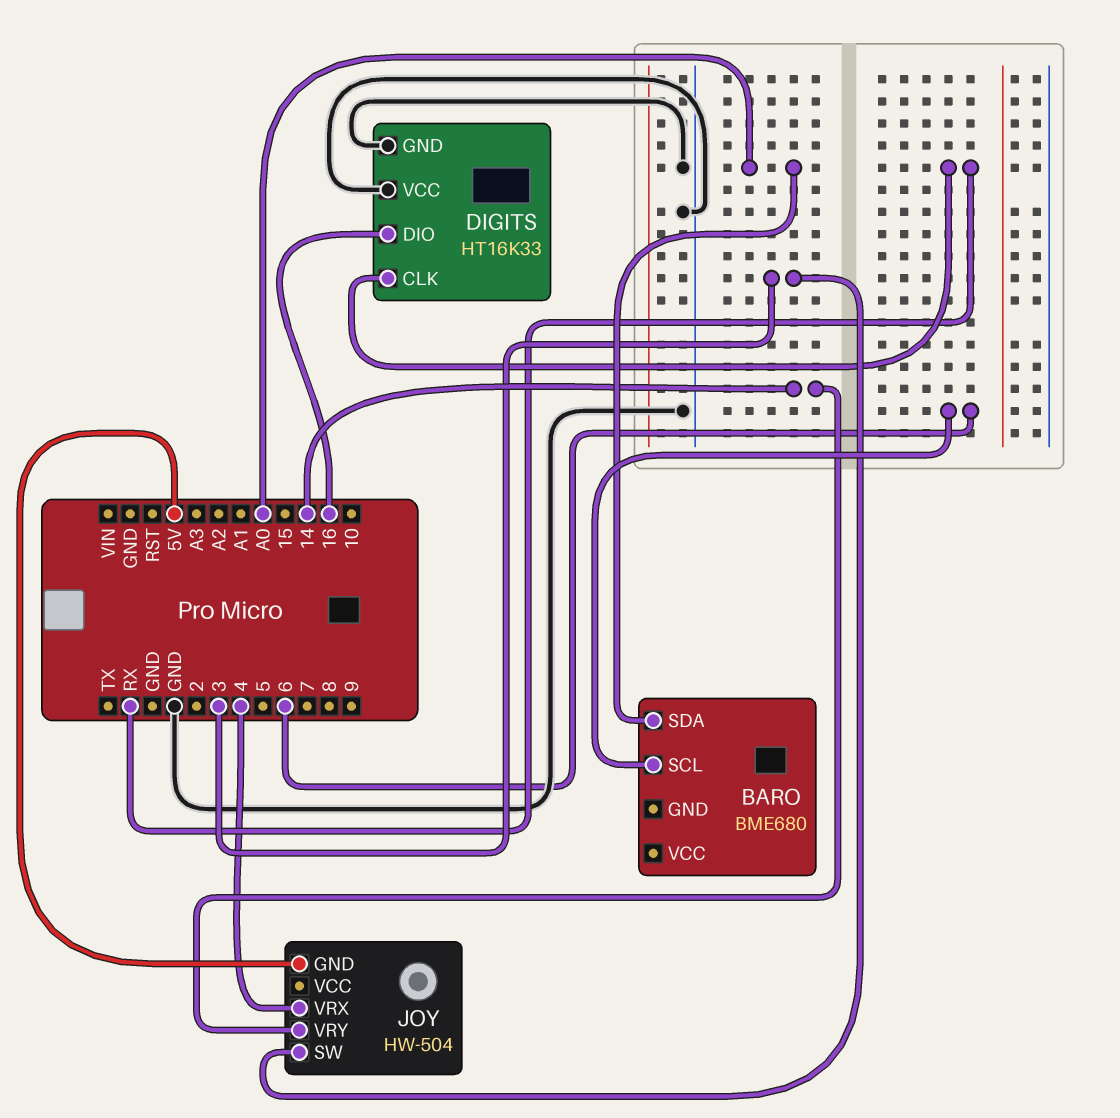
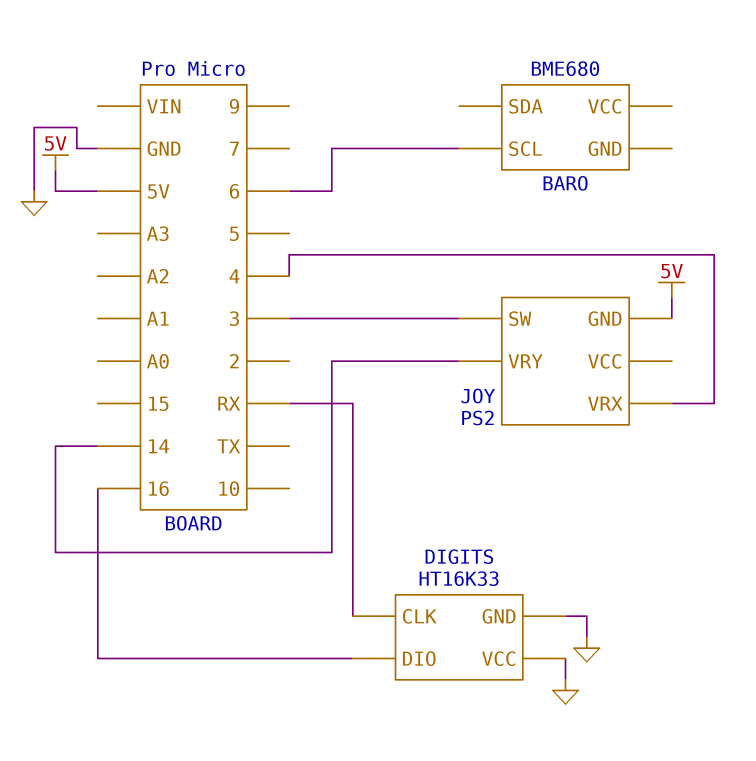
BARO pin SDA: A0 -> none
JOY: HW-504 -> PS2

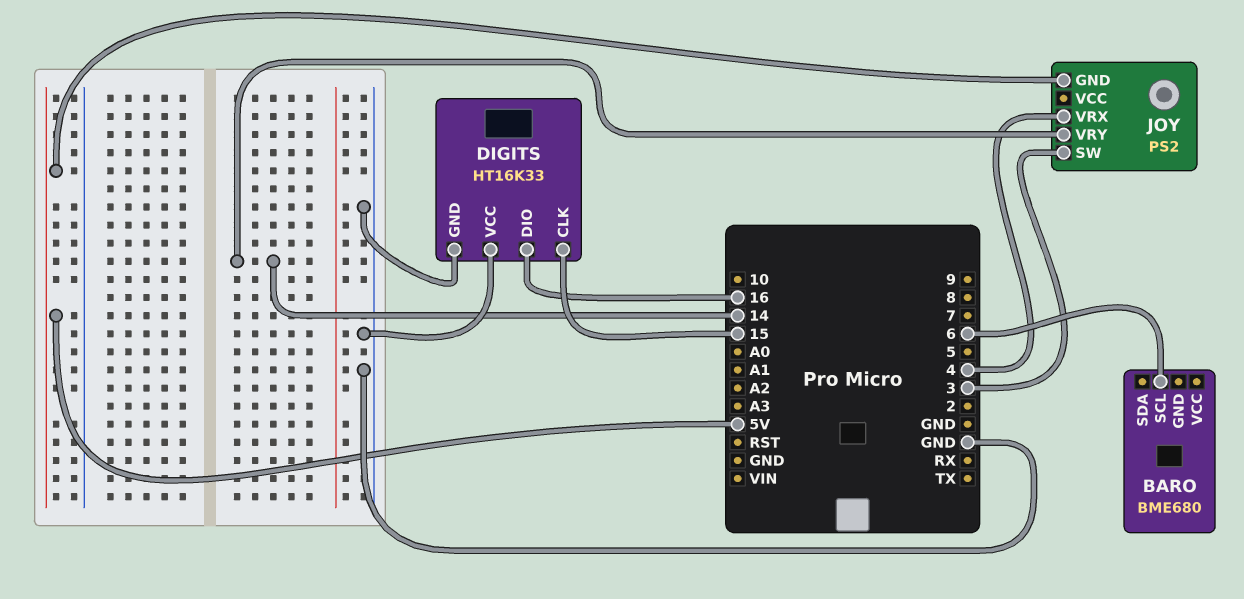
DIGITS pin CLK: RX -> 15

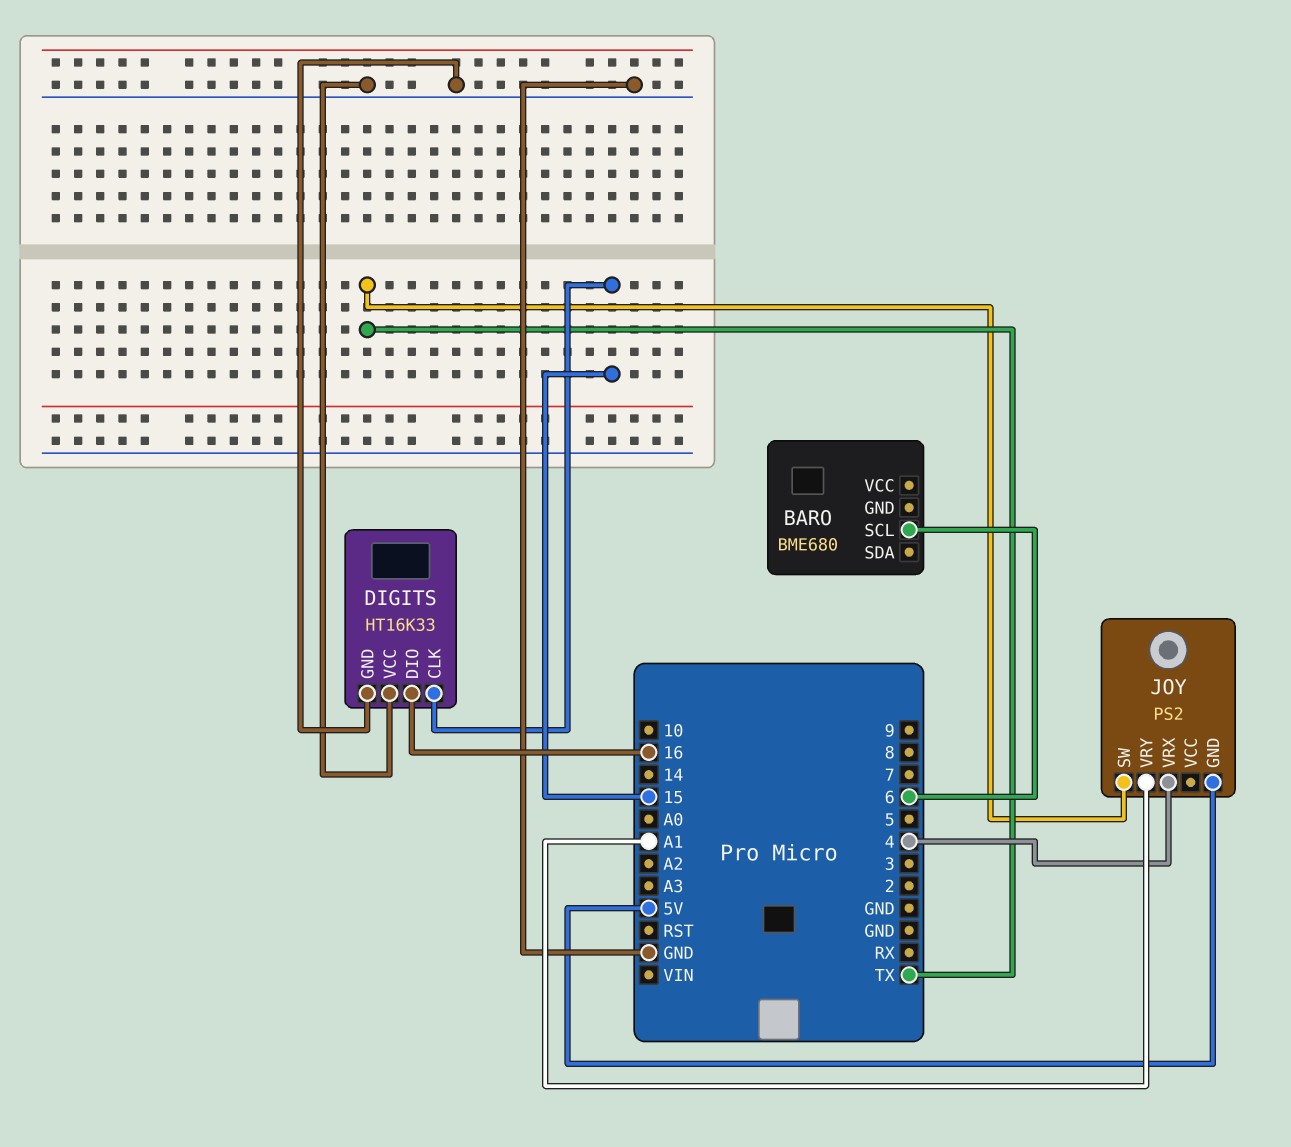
JOY pin SW: 3 -> TX
JOY pin VRY: 14 -> A1

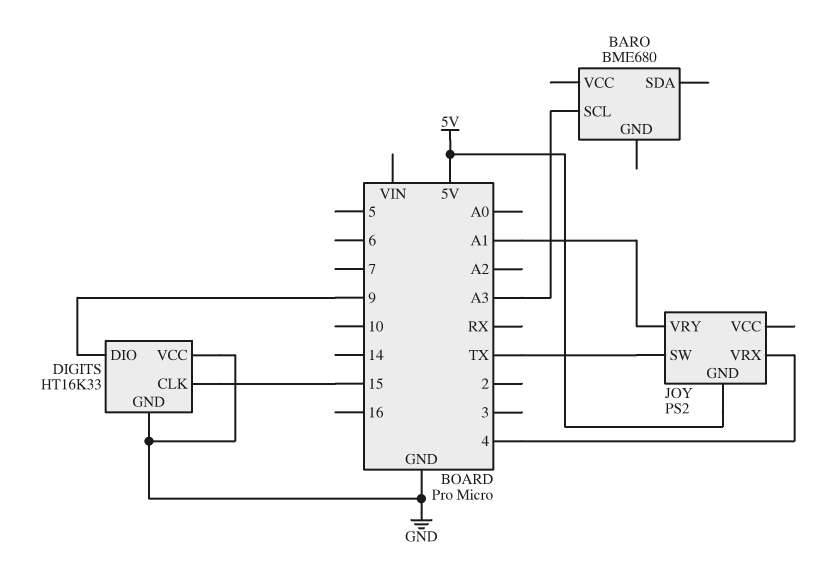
BARO pin SCL: 6 -> A3
DIGITS pin DIO: 16 -> 9

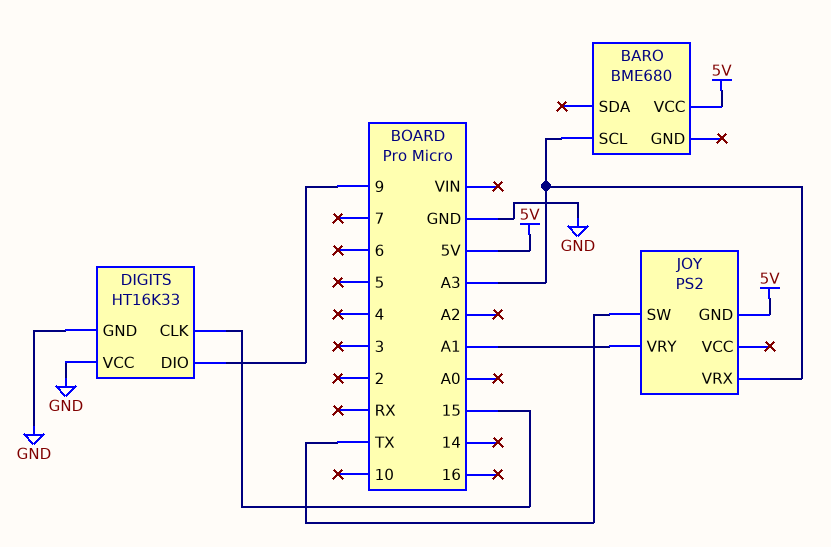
BARO pin VCC: none -> 5V
JOY pin VRX: 4 -> A3

